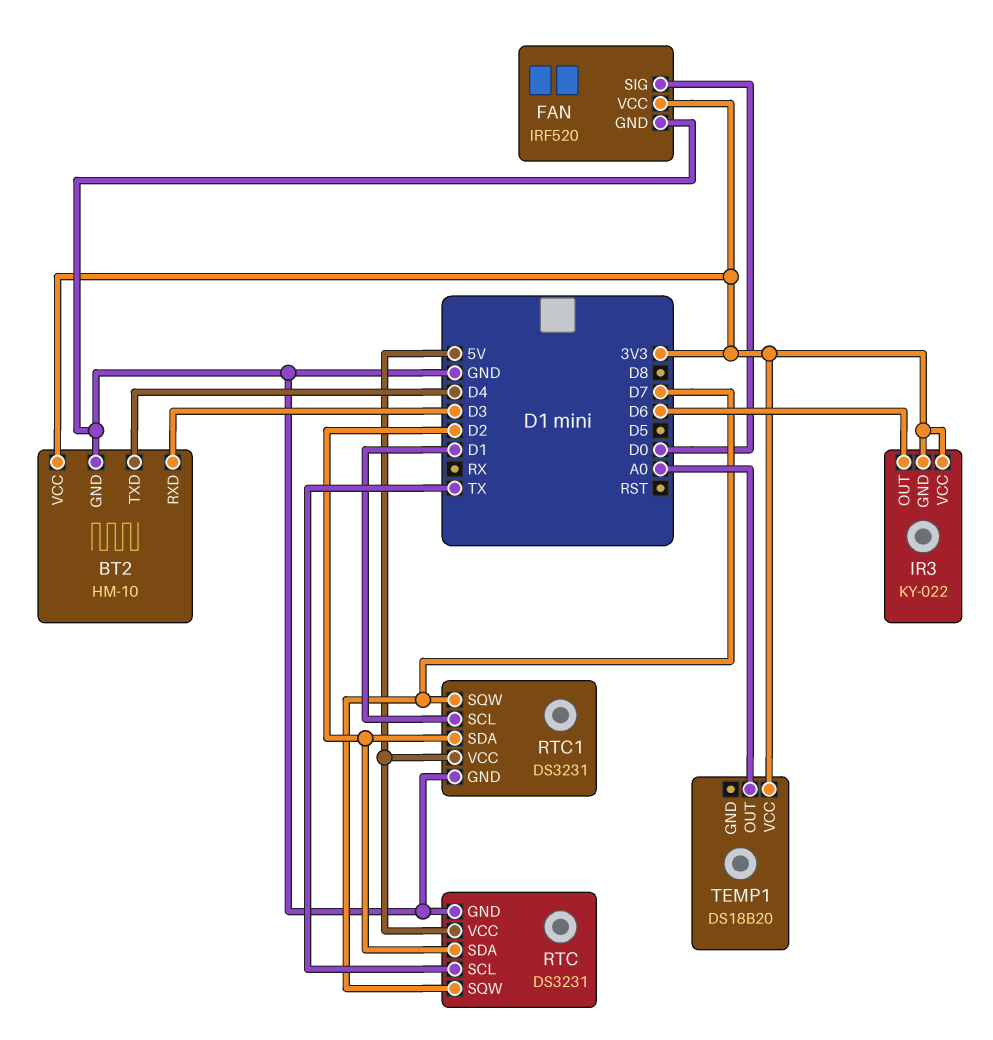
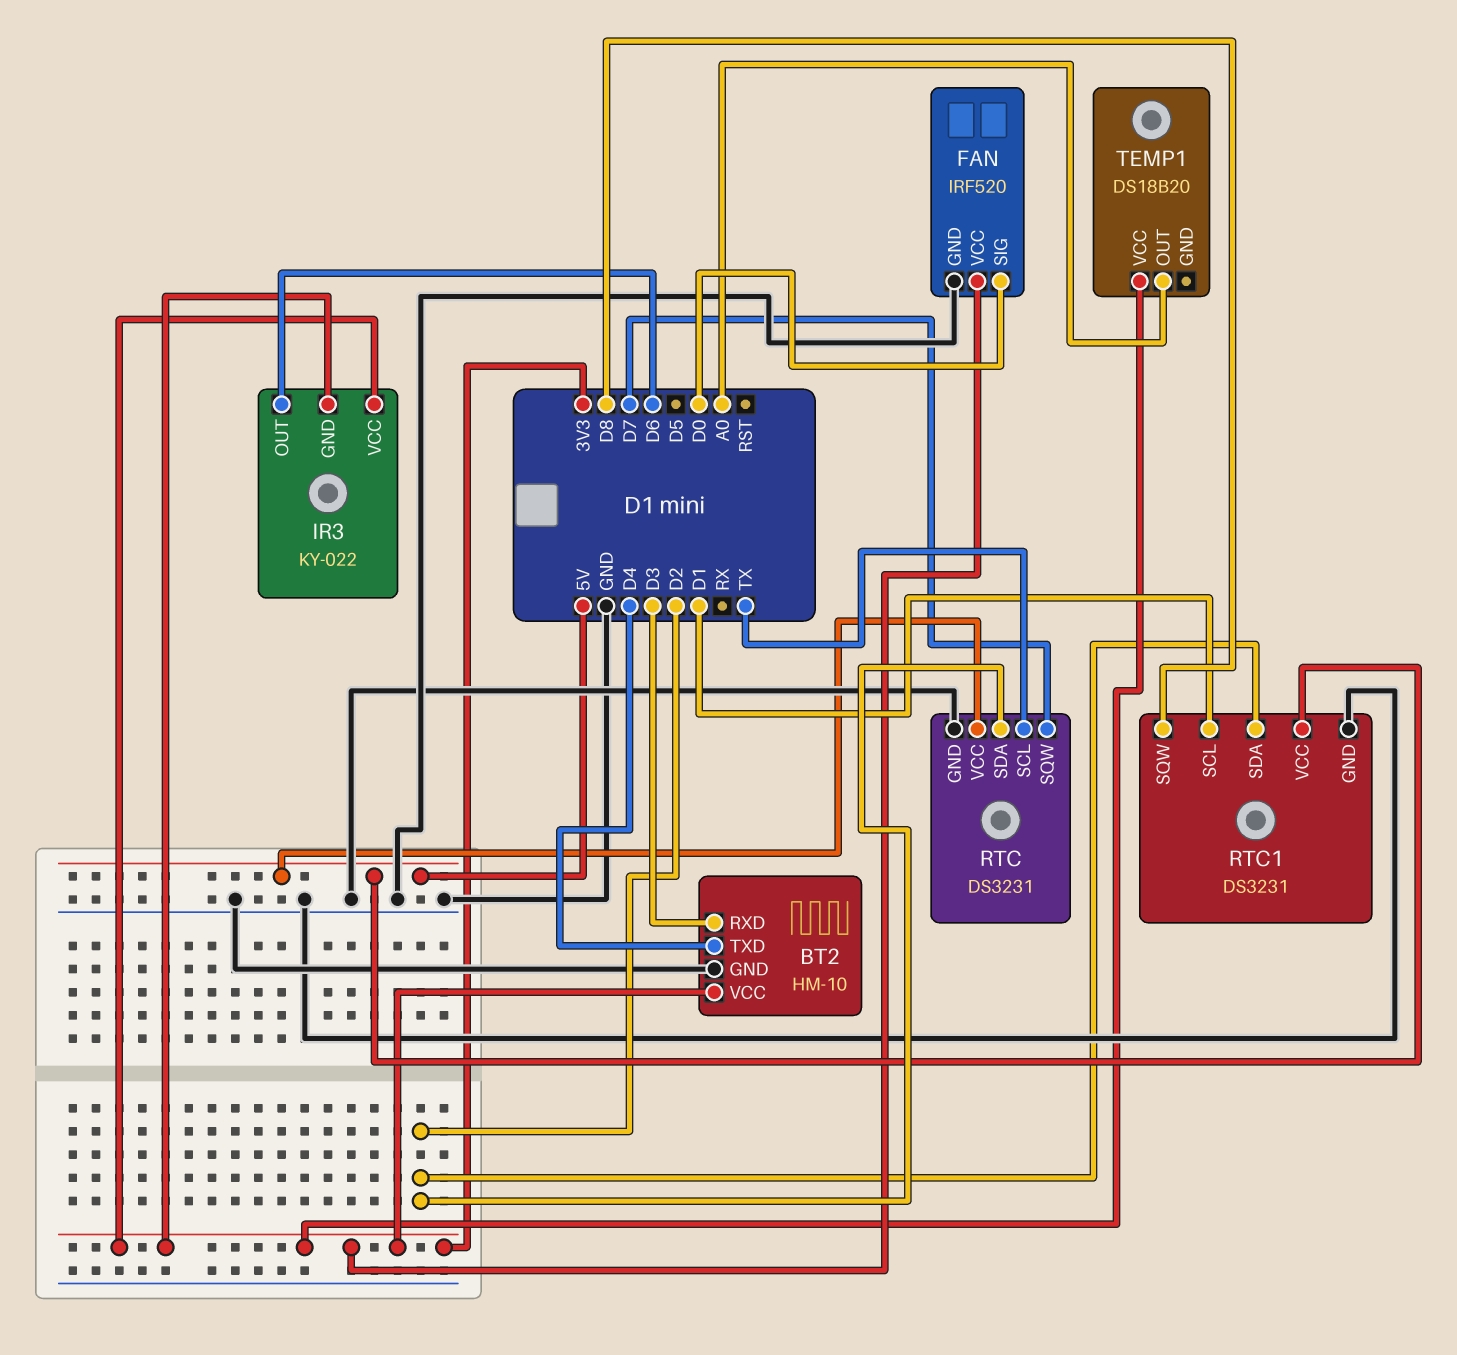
RTC1 pin SQW: D7 -> D8

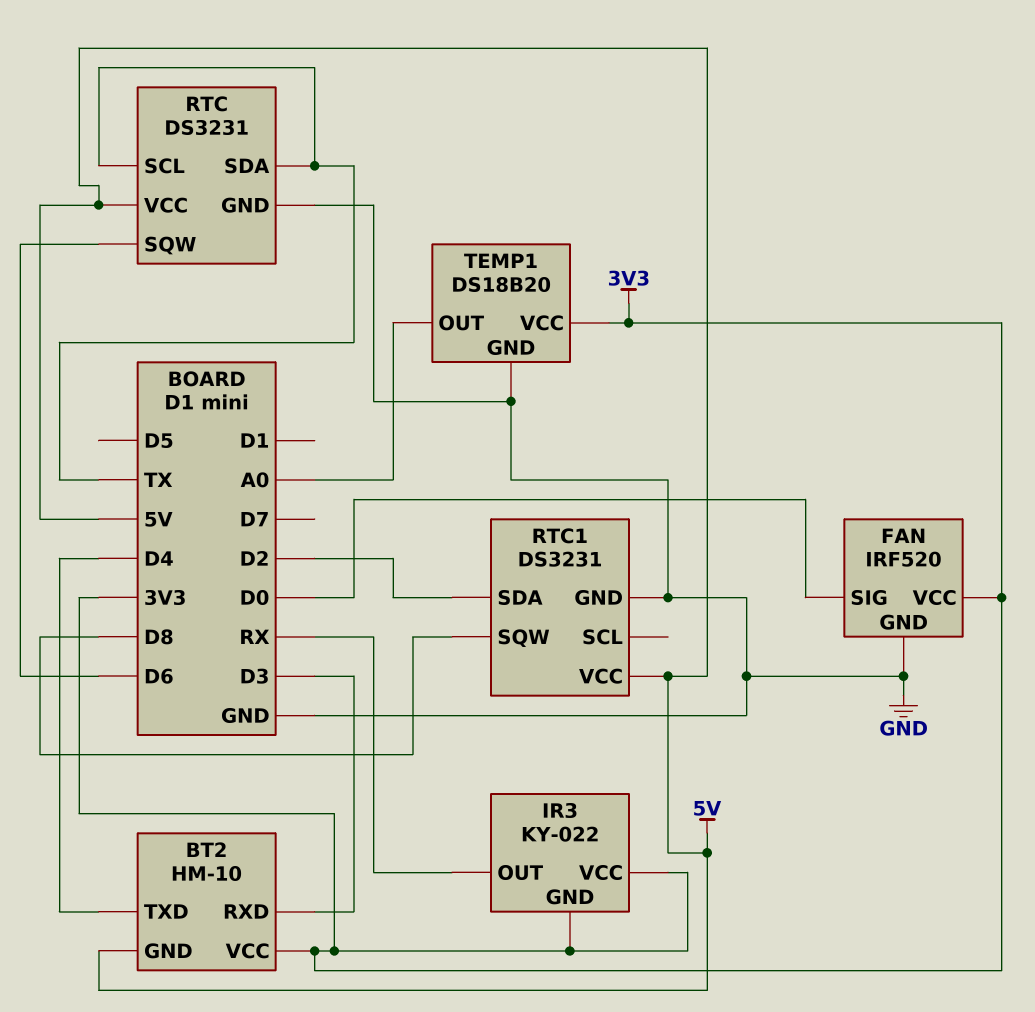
BT2 pin GND: GND -> 5V
IR3 pin OUT: D6 -> RX
RTC pin SDA: D2 -> TX
RTC pin SQW: D7 -> D6
RTC1 pin SCL: D1 -> none
TEMP1 pin GND: none -> GND

